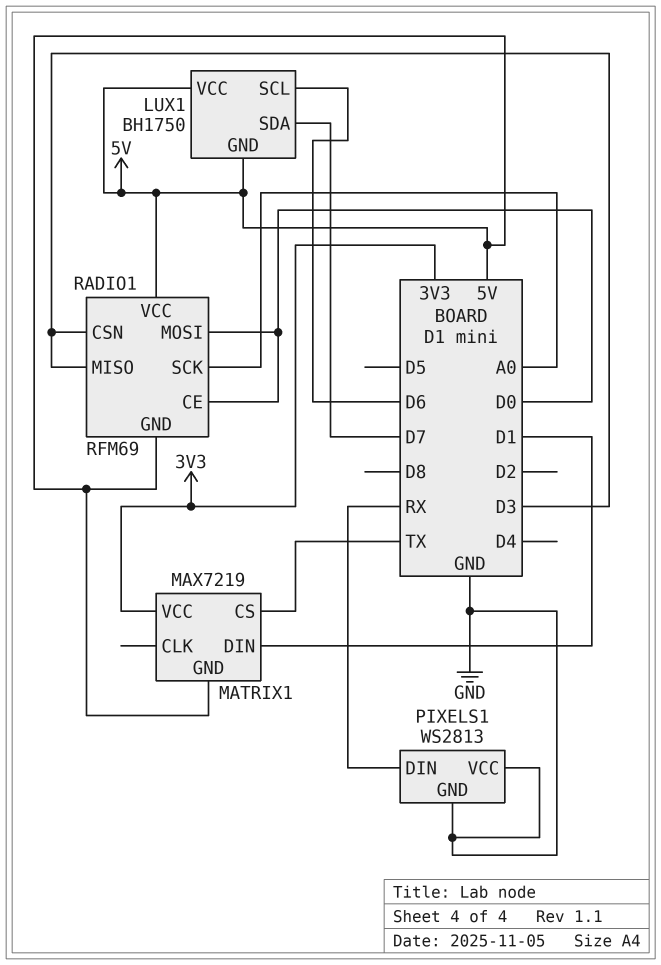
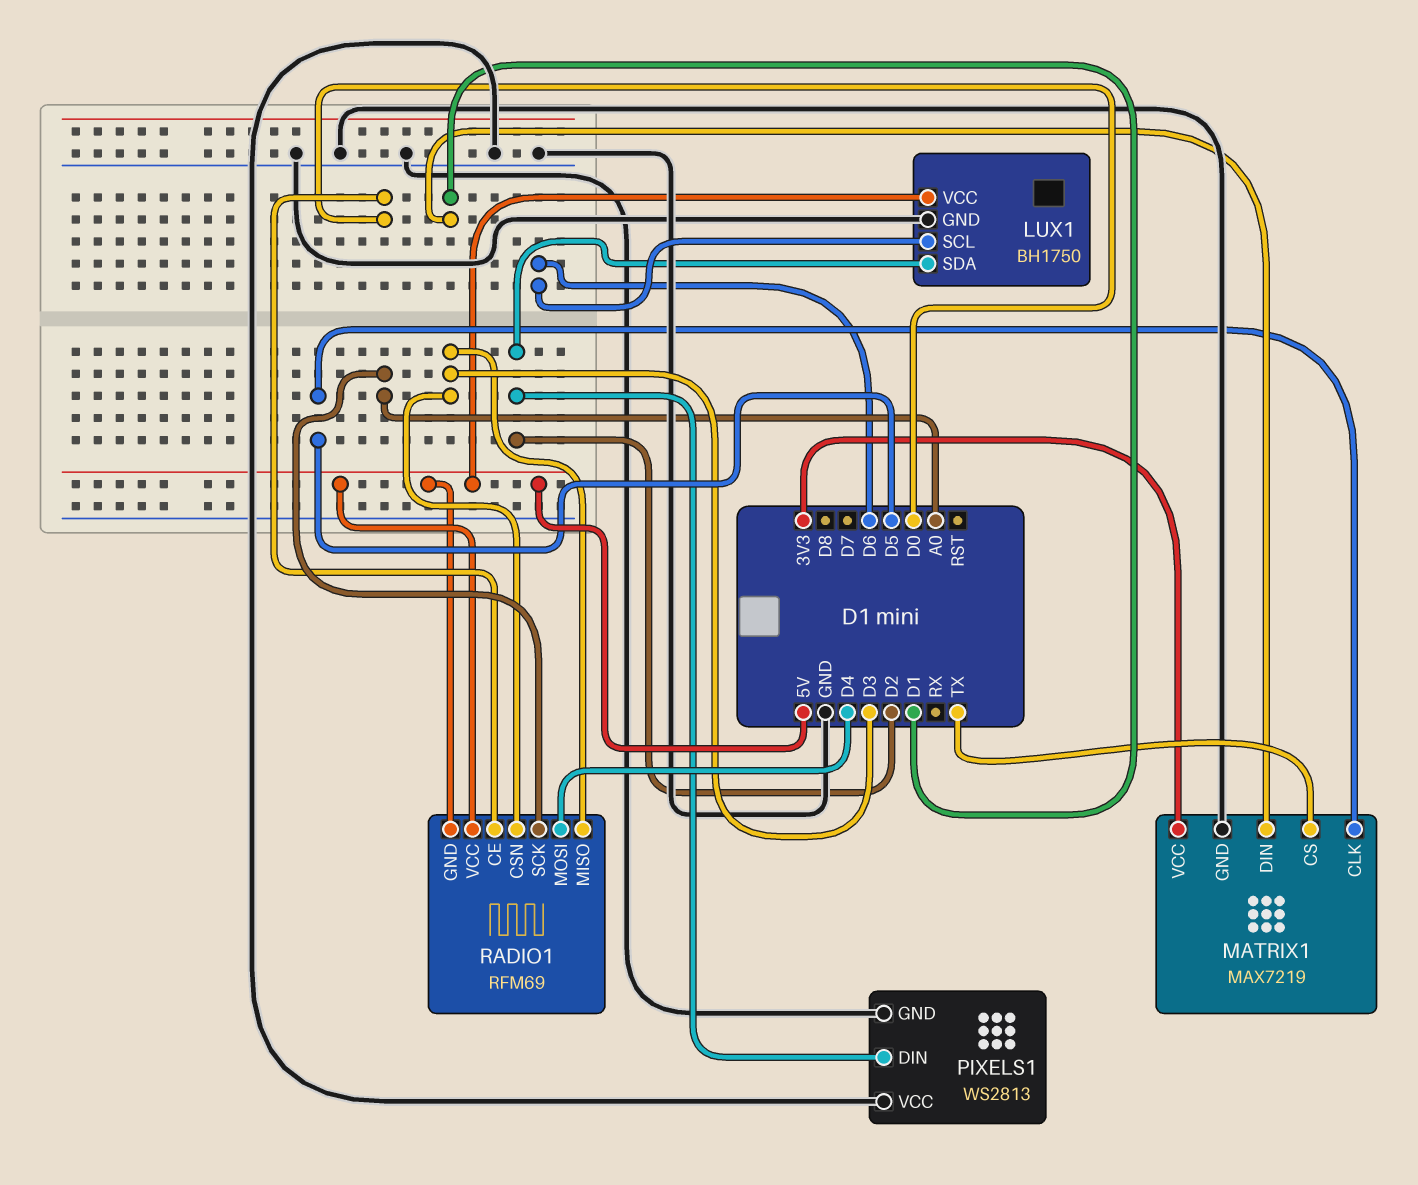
LUX1 pin GND: 5V -> GND
LUX1 pin SDA: D7 -> D2
MATRIX1 pin CLK: none -> D5
MATRIX1 pin GND: 5V -> GND
PIXELS1 pin DIN: RX -> D2
RADIO1 pin MOSI: D0 -> D4

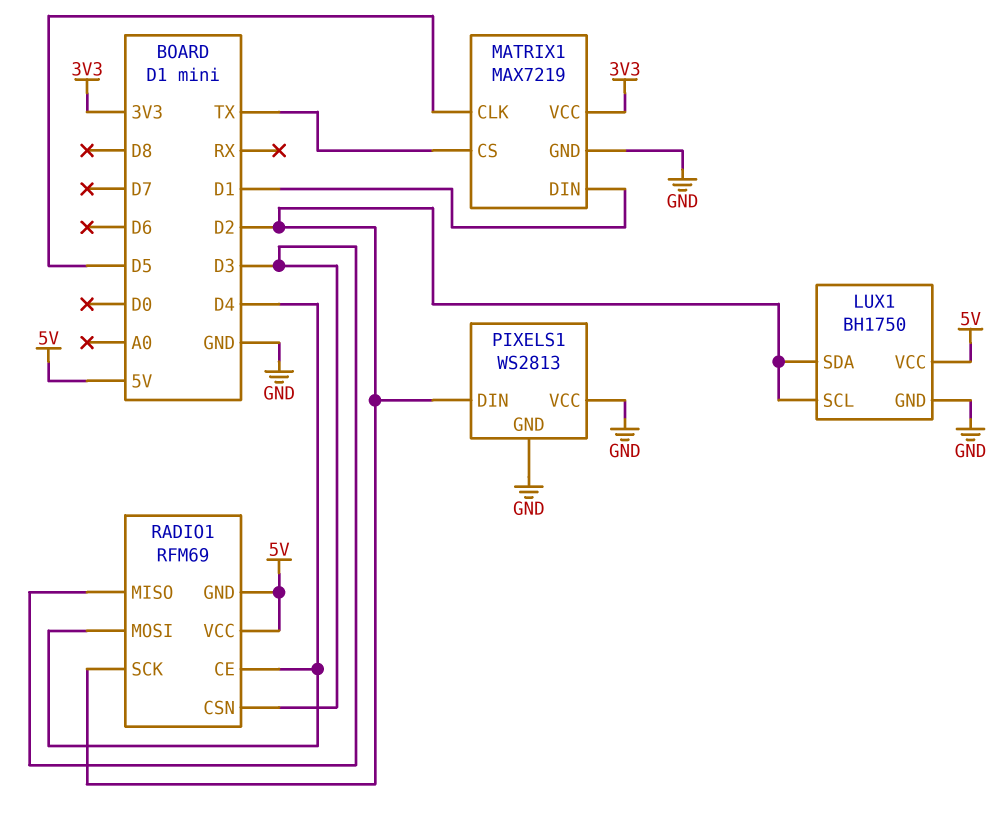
LUX1 pin SCL: D6 -> D2
RADIO1 pin CE: D0 -> D4
RADIO1 pin SCK: A0 -> D2

